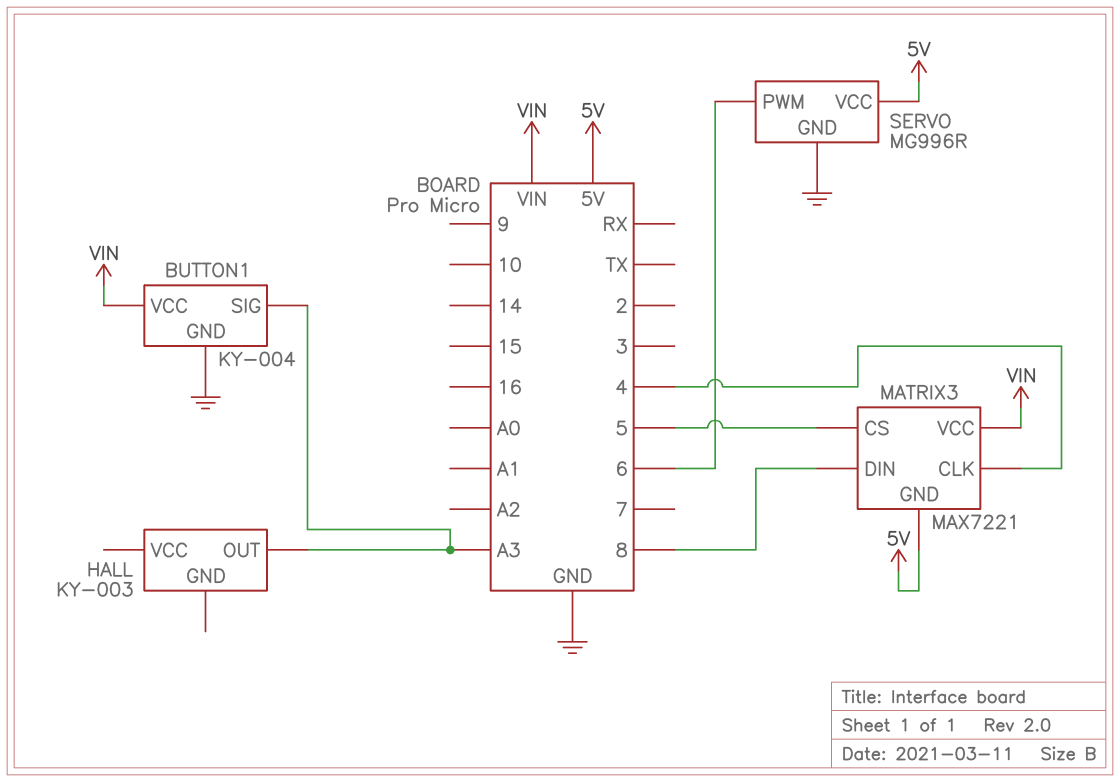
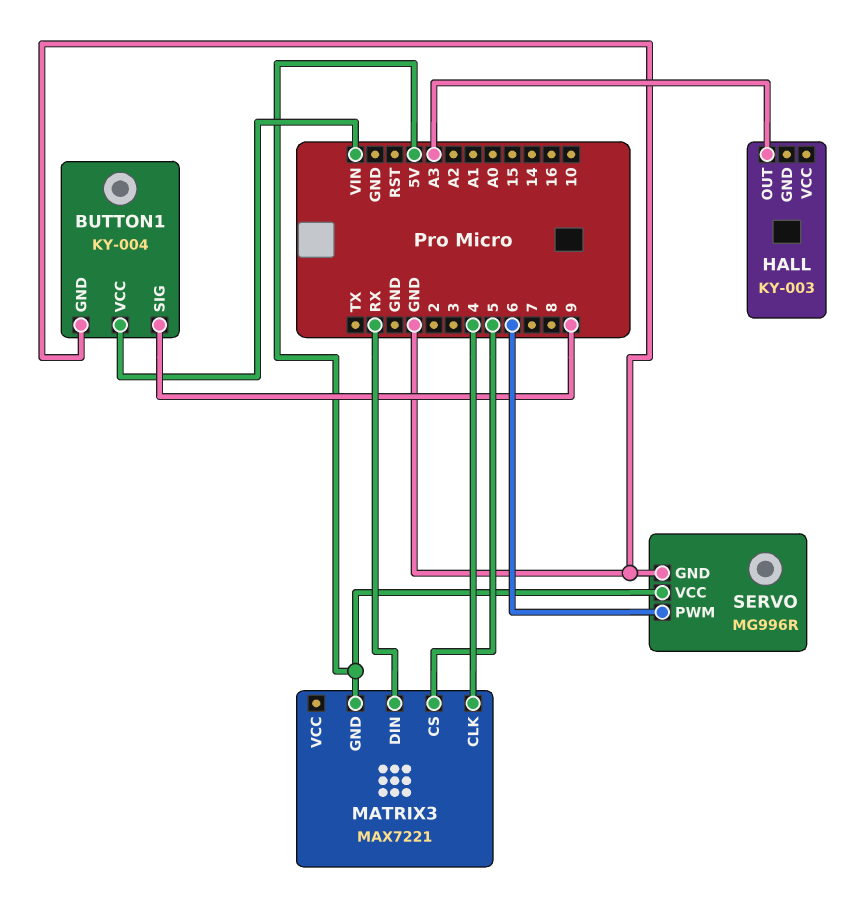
BUTTON1 pin SIG: A3 -> 9
MATRIX3 pin DIN: 8 -> RX
MATRIX3 pin VCC: VIN -> none

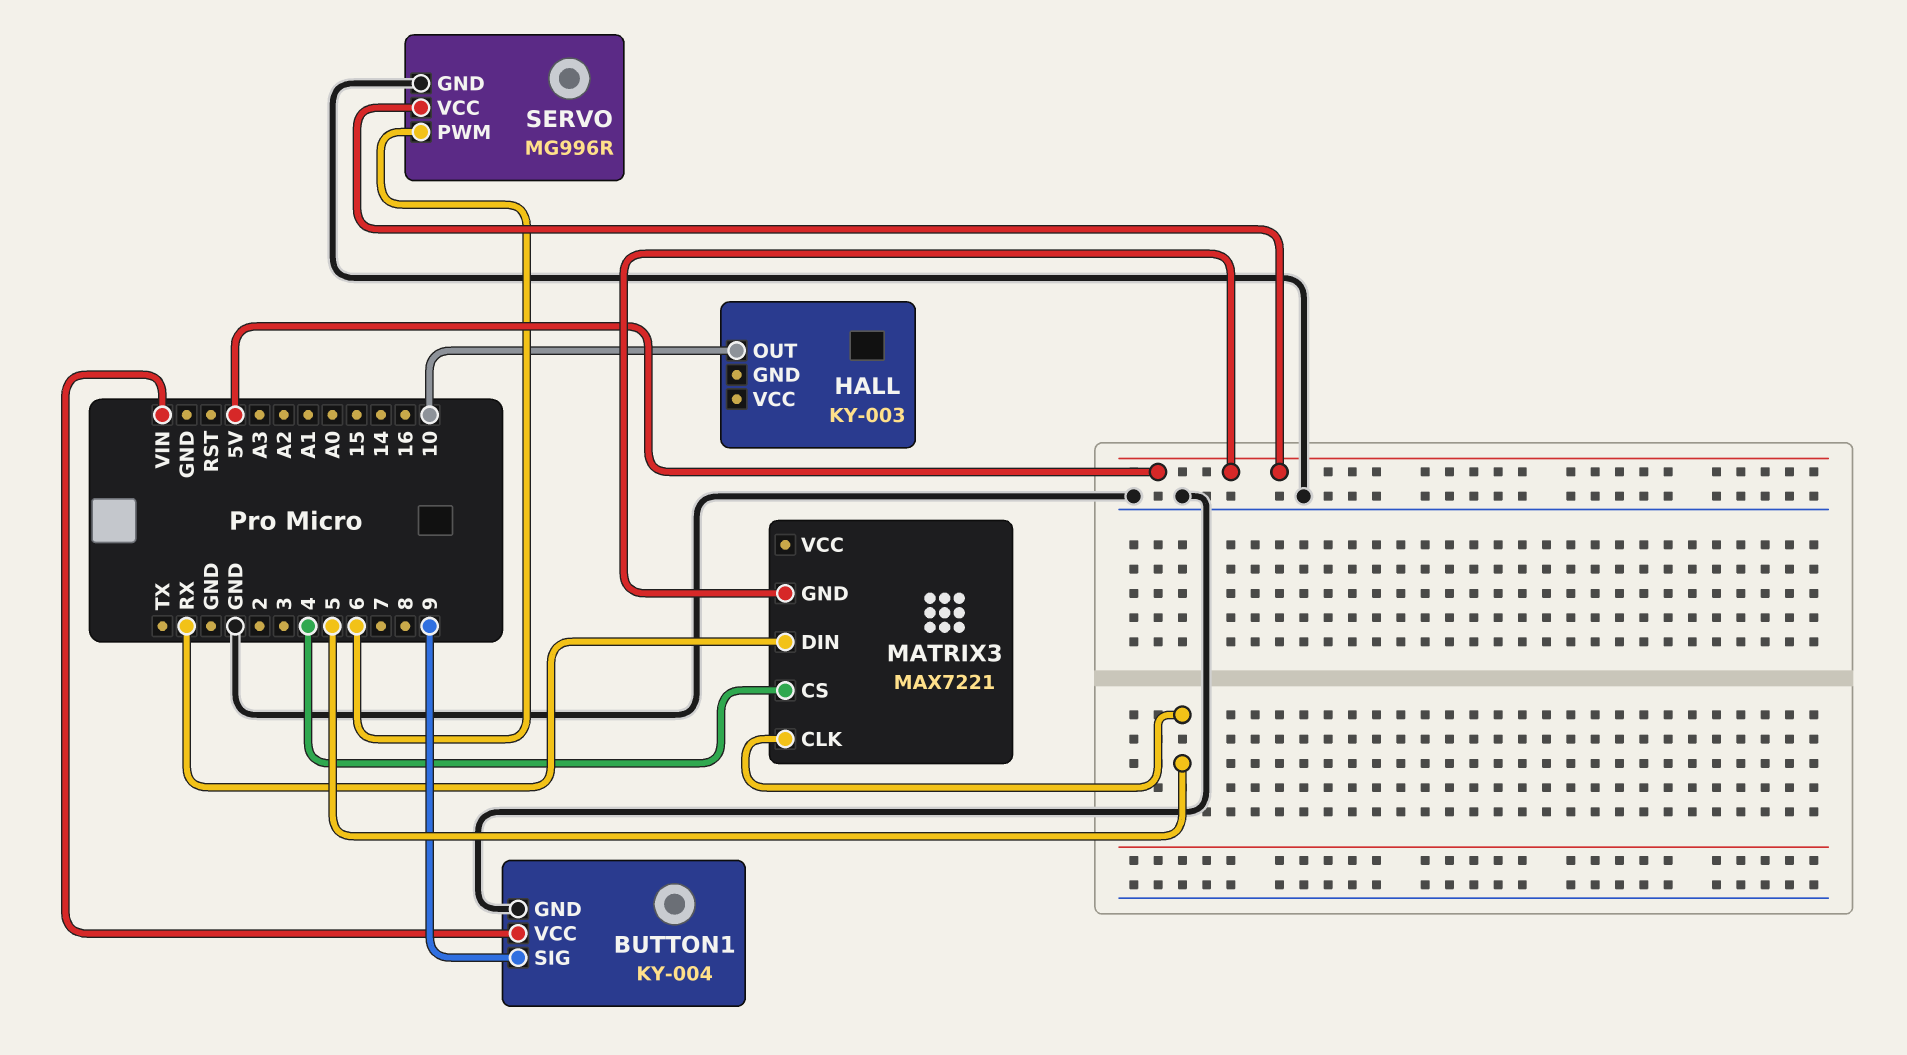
HALL pin OUT: A3 -> 10
MATRIX3 pin CLK: 4 -> 5
MATRIX3 pin CS: 5 -> 4

